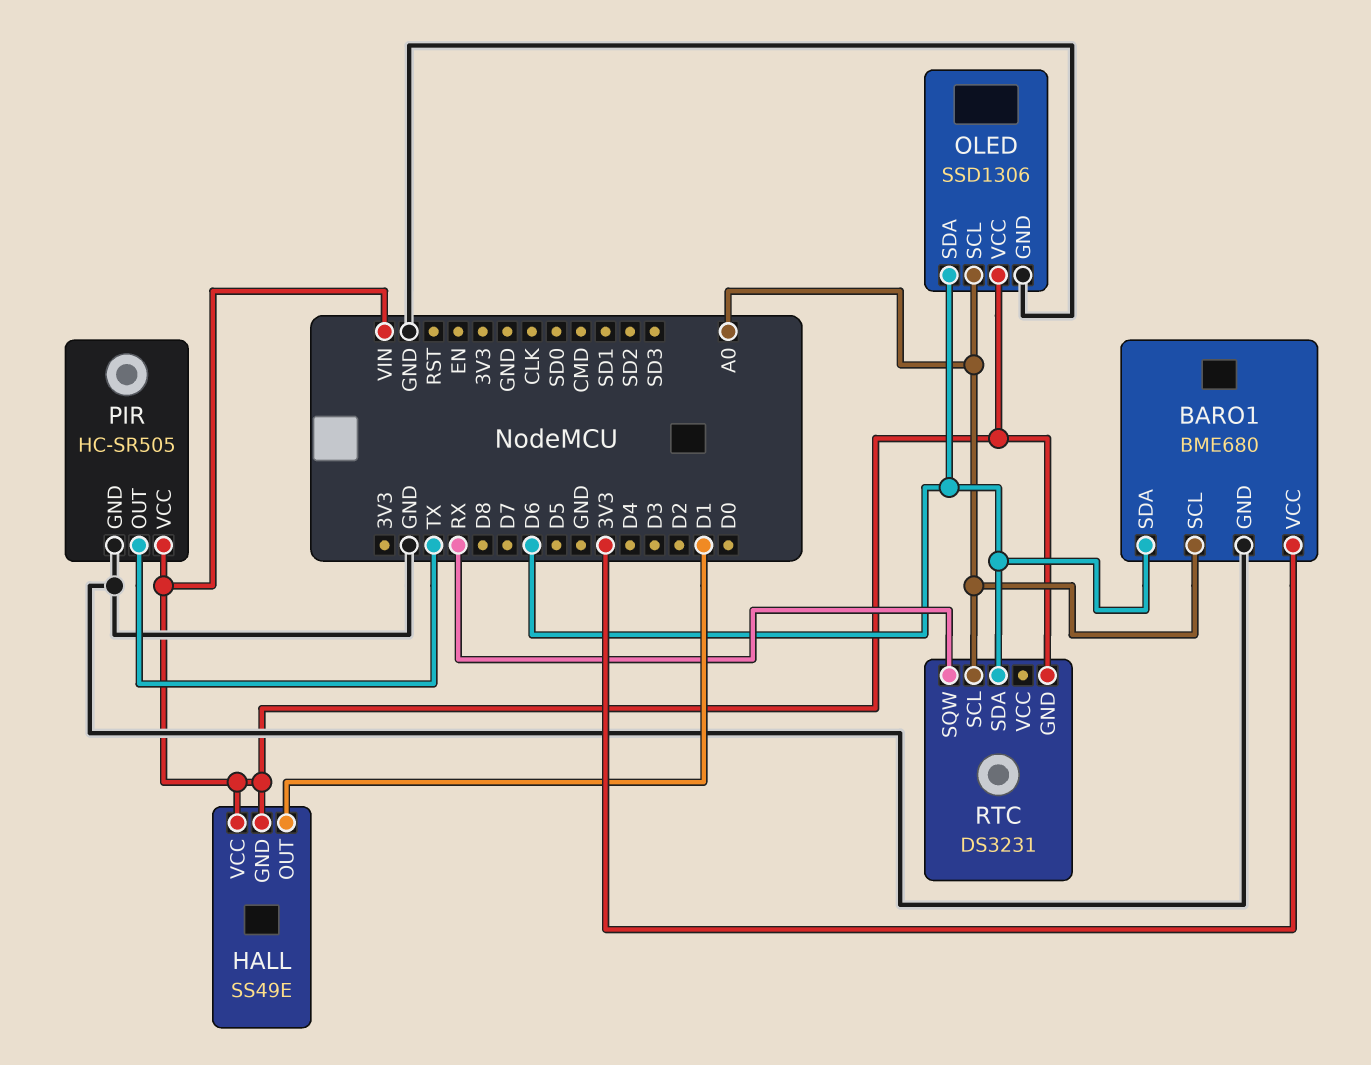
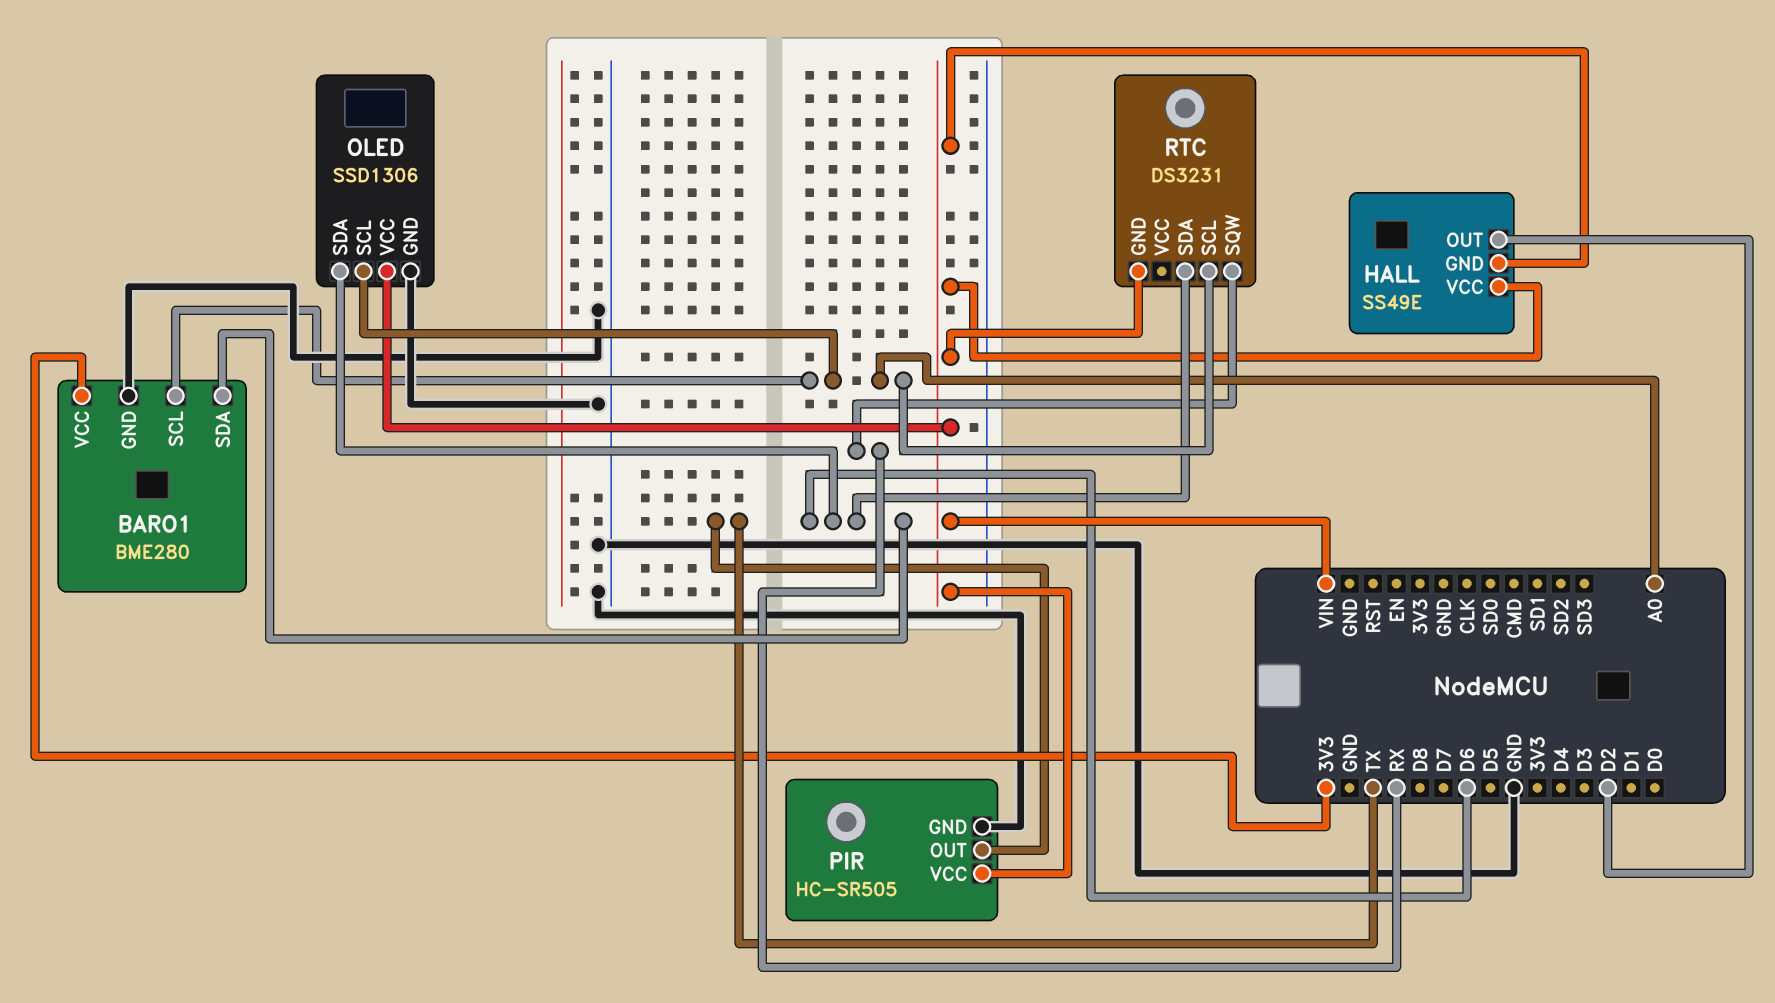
BARO1: BME680 -> BME280
HALL pin OUT: D1 -> D2

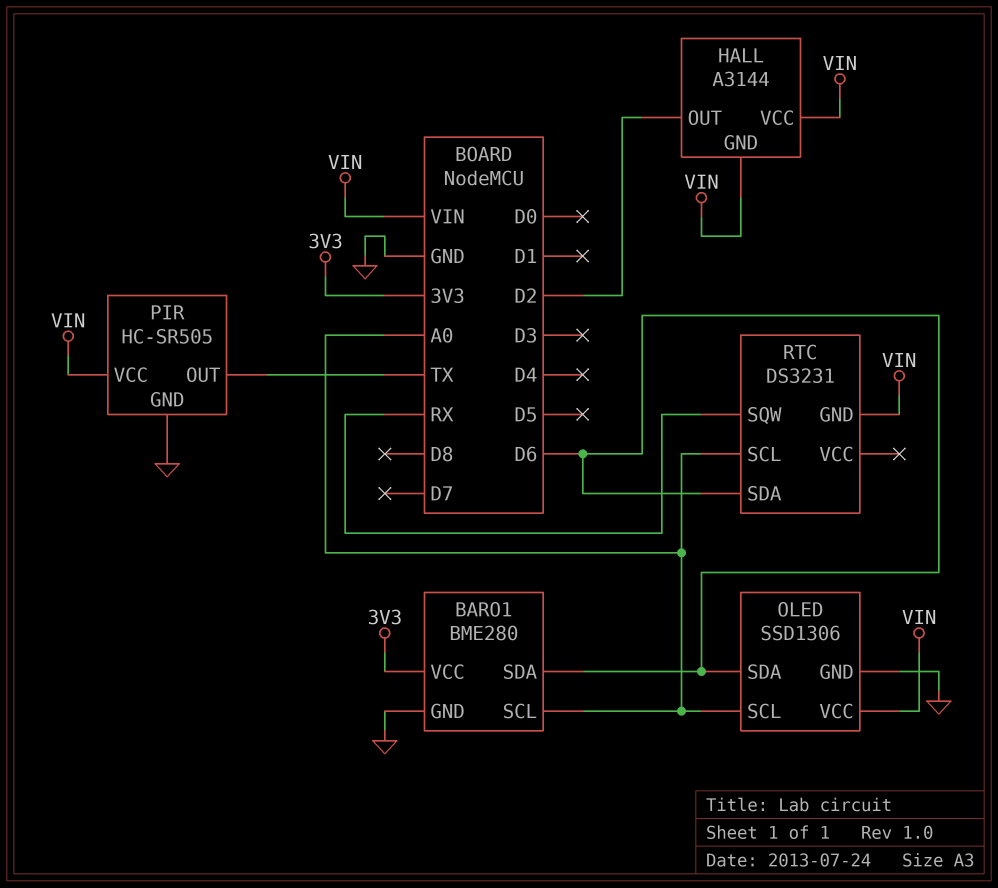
HALL: SS49E -> A3144

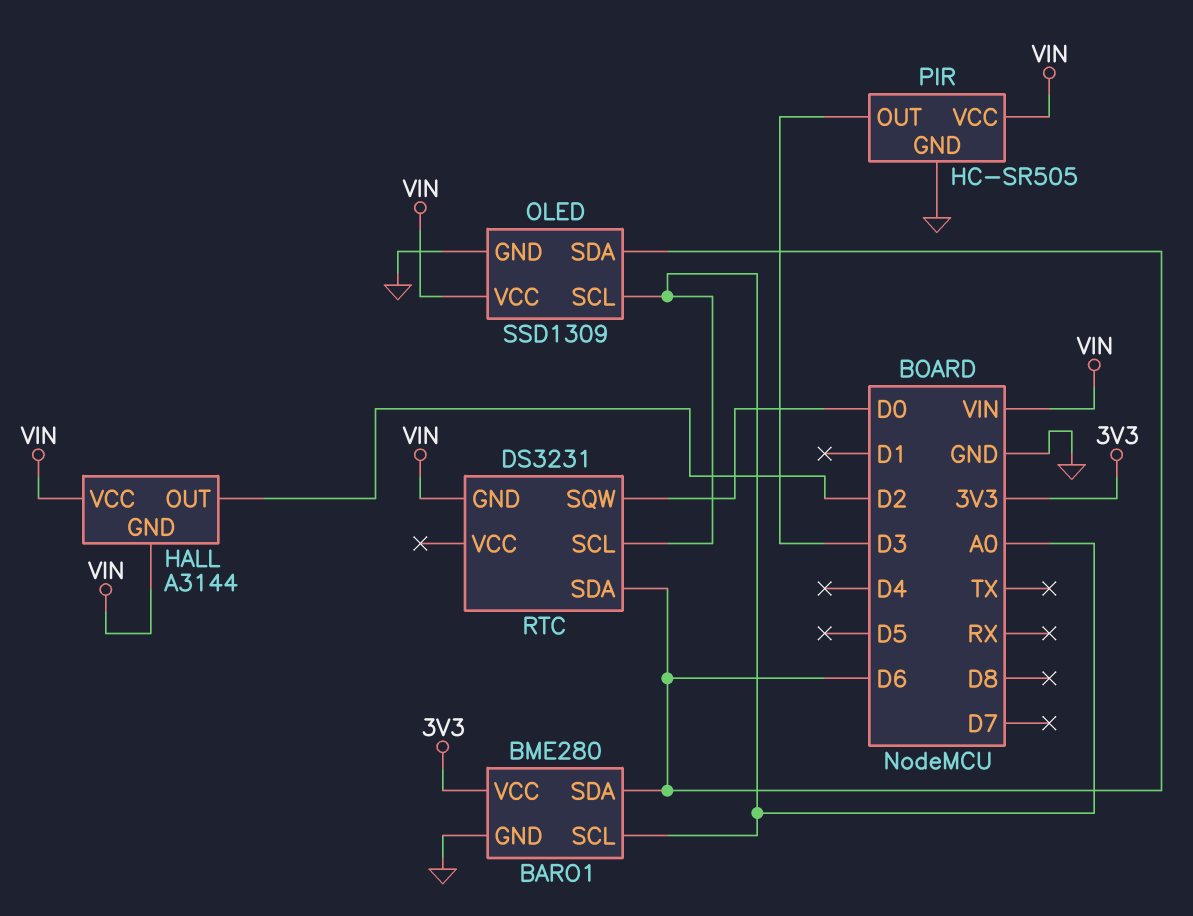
OLED: SSD1306 -> SSD1309
PIR pin OUT: TX -> D3
RTC pin SQW: RX -> D0

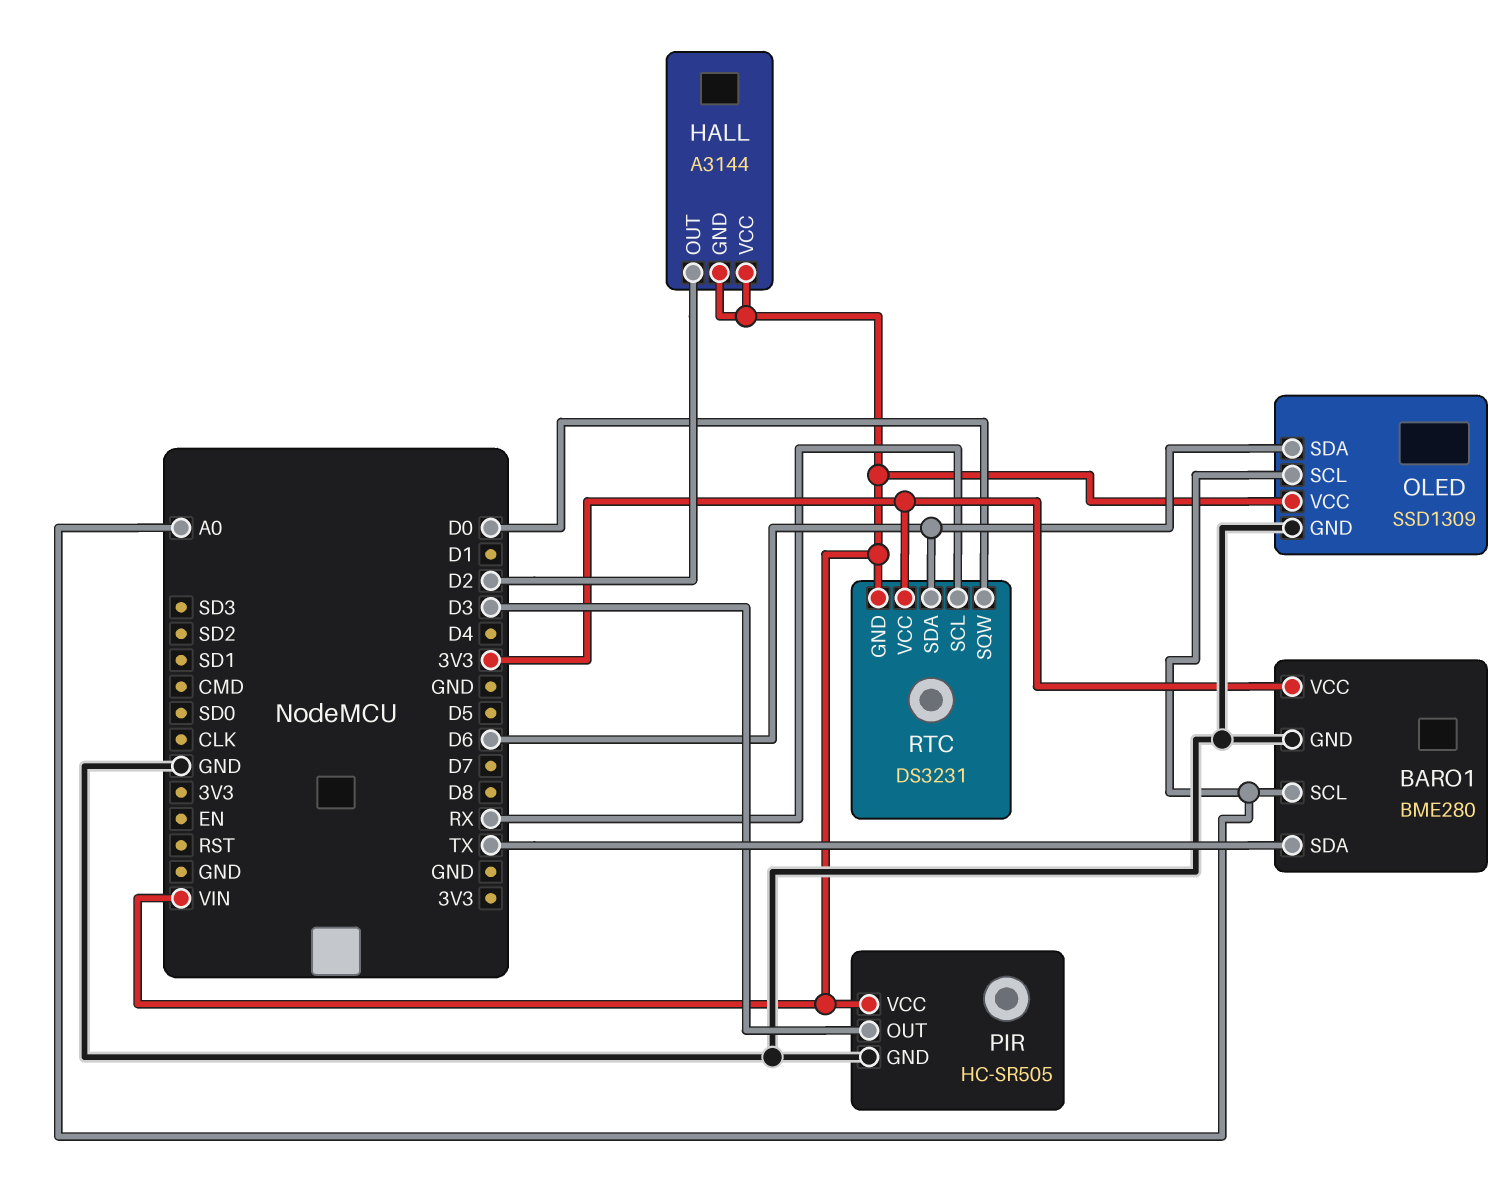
BARO1 pin SDA: D6 -> TX
RTC pin SCL: A0 -> RX
RTC pin VCC: none -> 3V3

